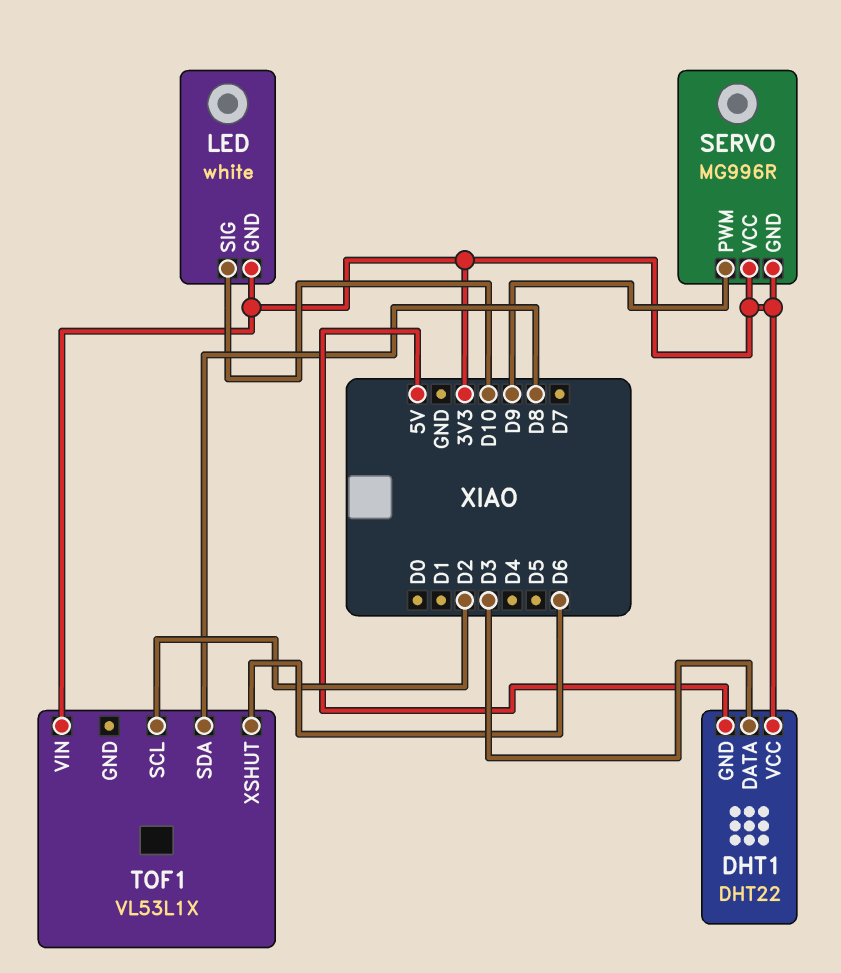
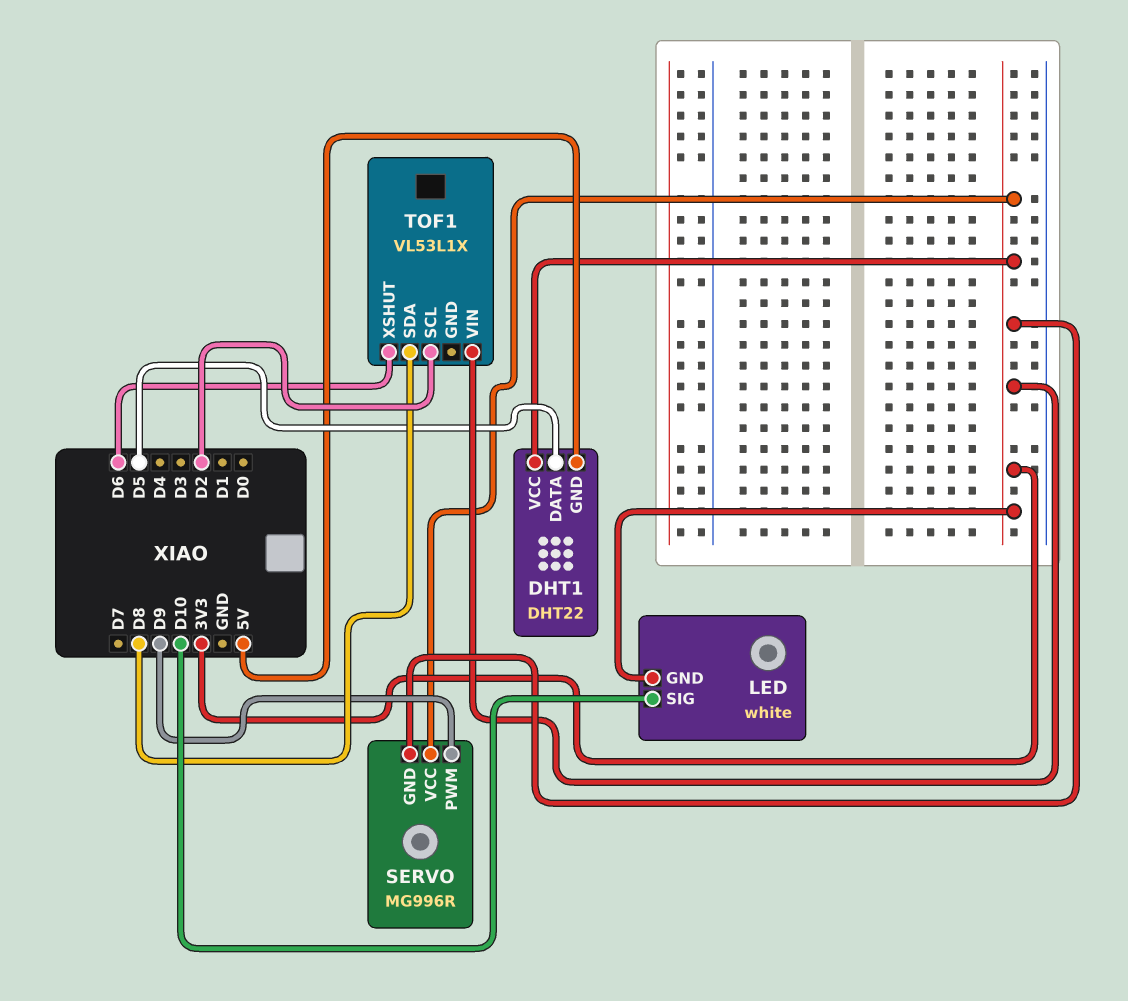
DHT1 pin DATA: D3 -> D5

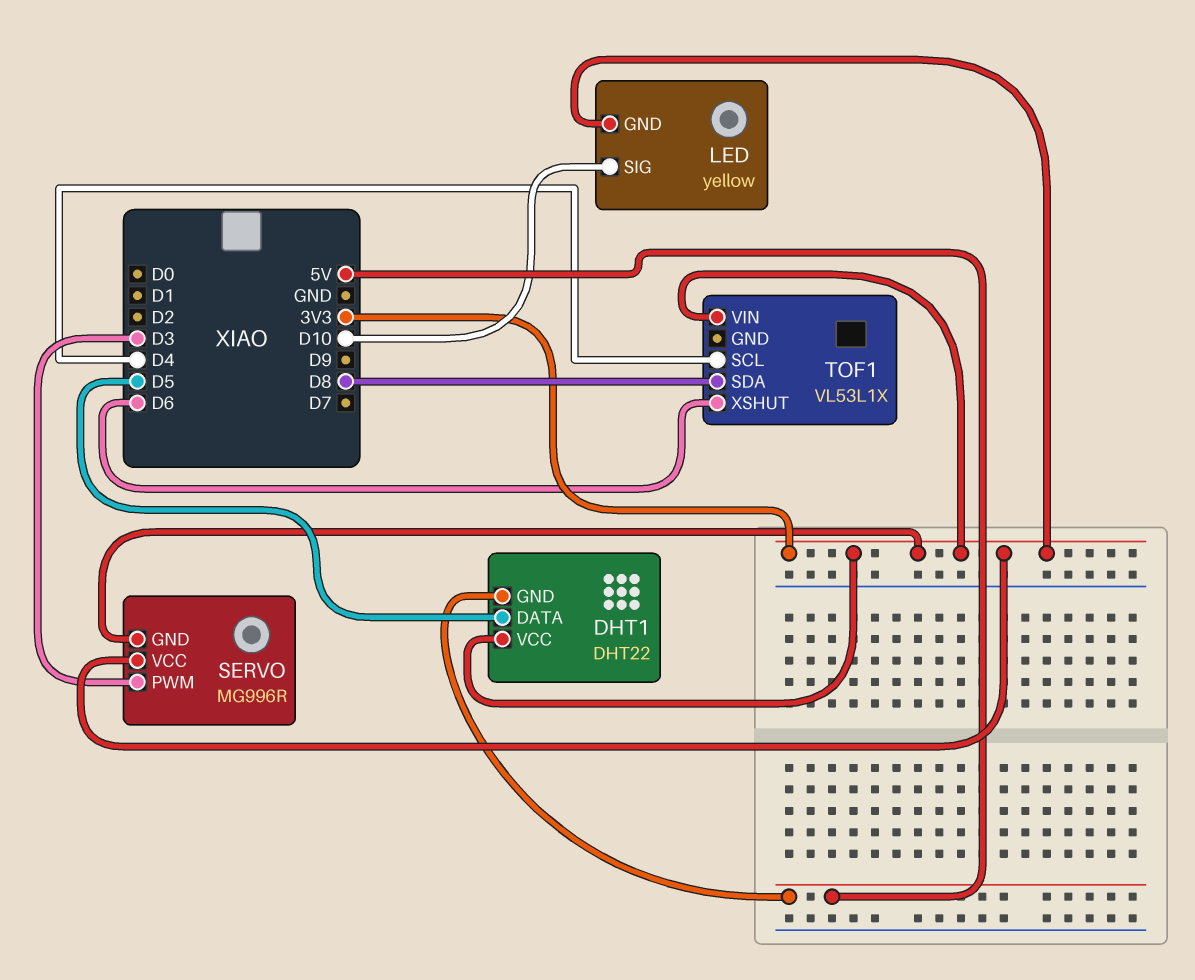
LED: white -> yellow
SERVO pin PWM: D9 -> D3
TOF1 pin SCL: D2 -> D4

